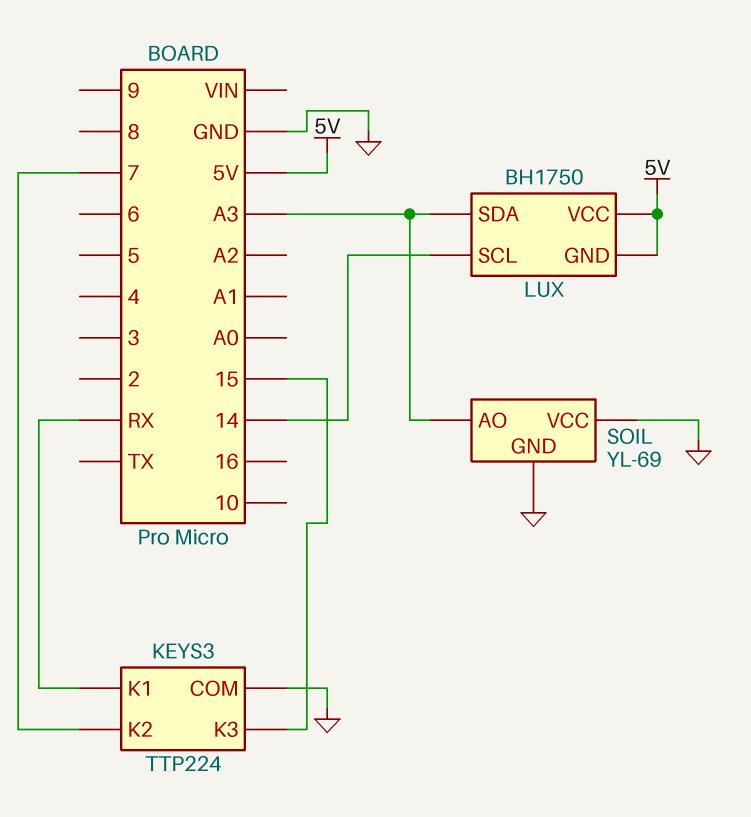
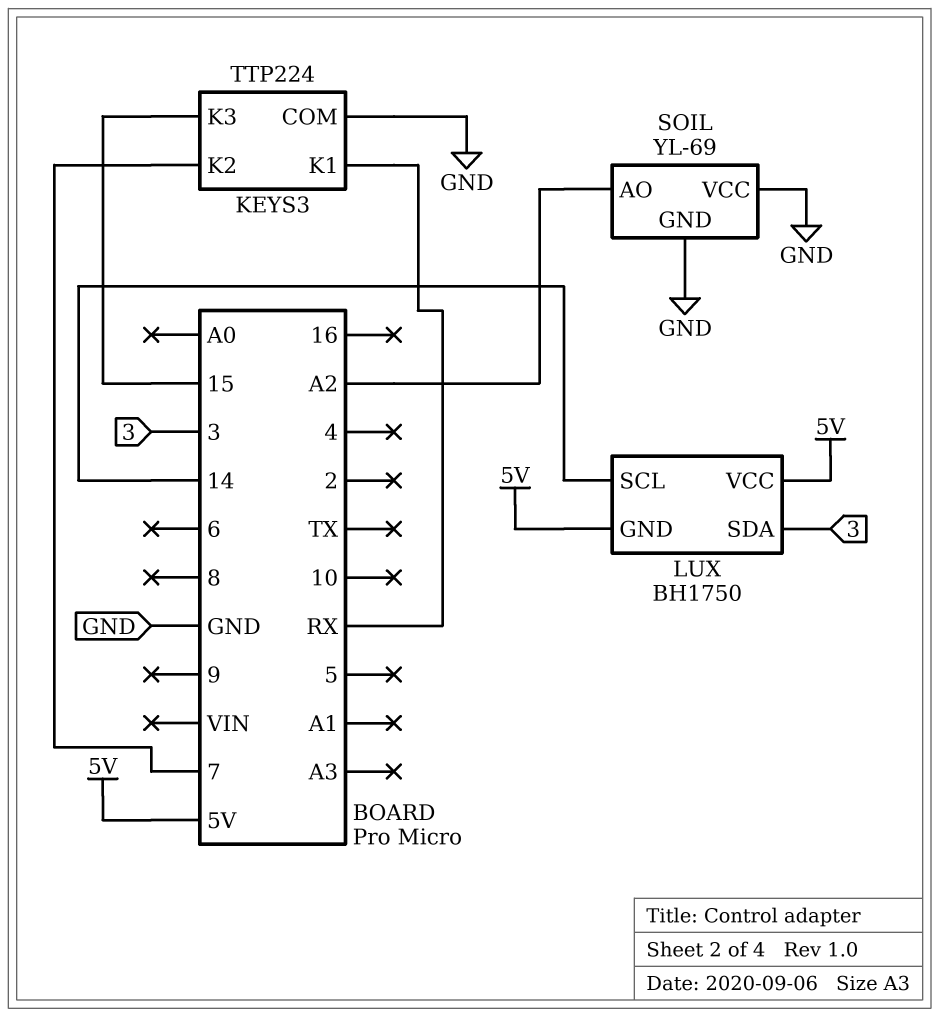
LUX pin SDA: A3 -> 3
SOIL pin AO: A3 -> A2

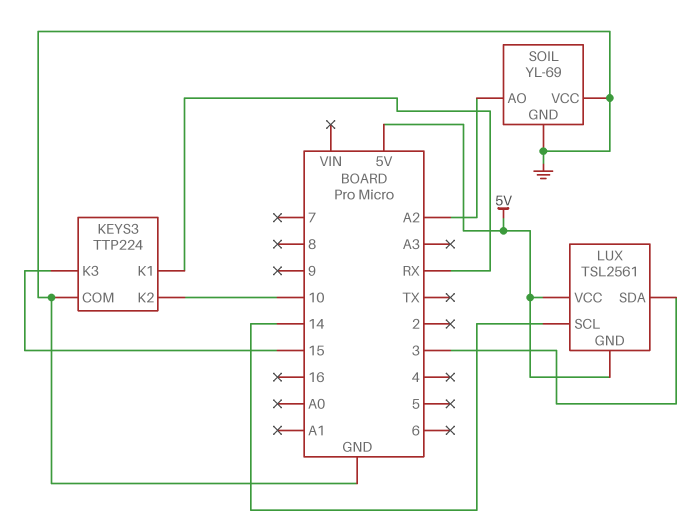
KEYS3 pin K2: 7 -> 10
LUX: BH1750 -> TSL2561

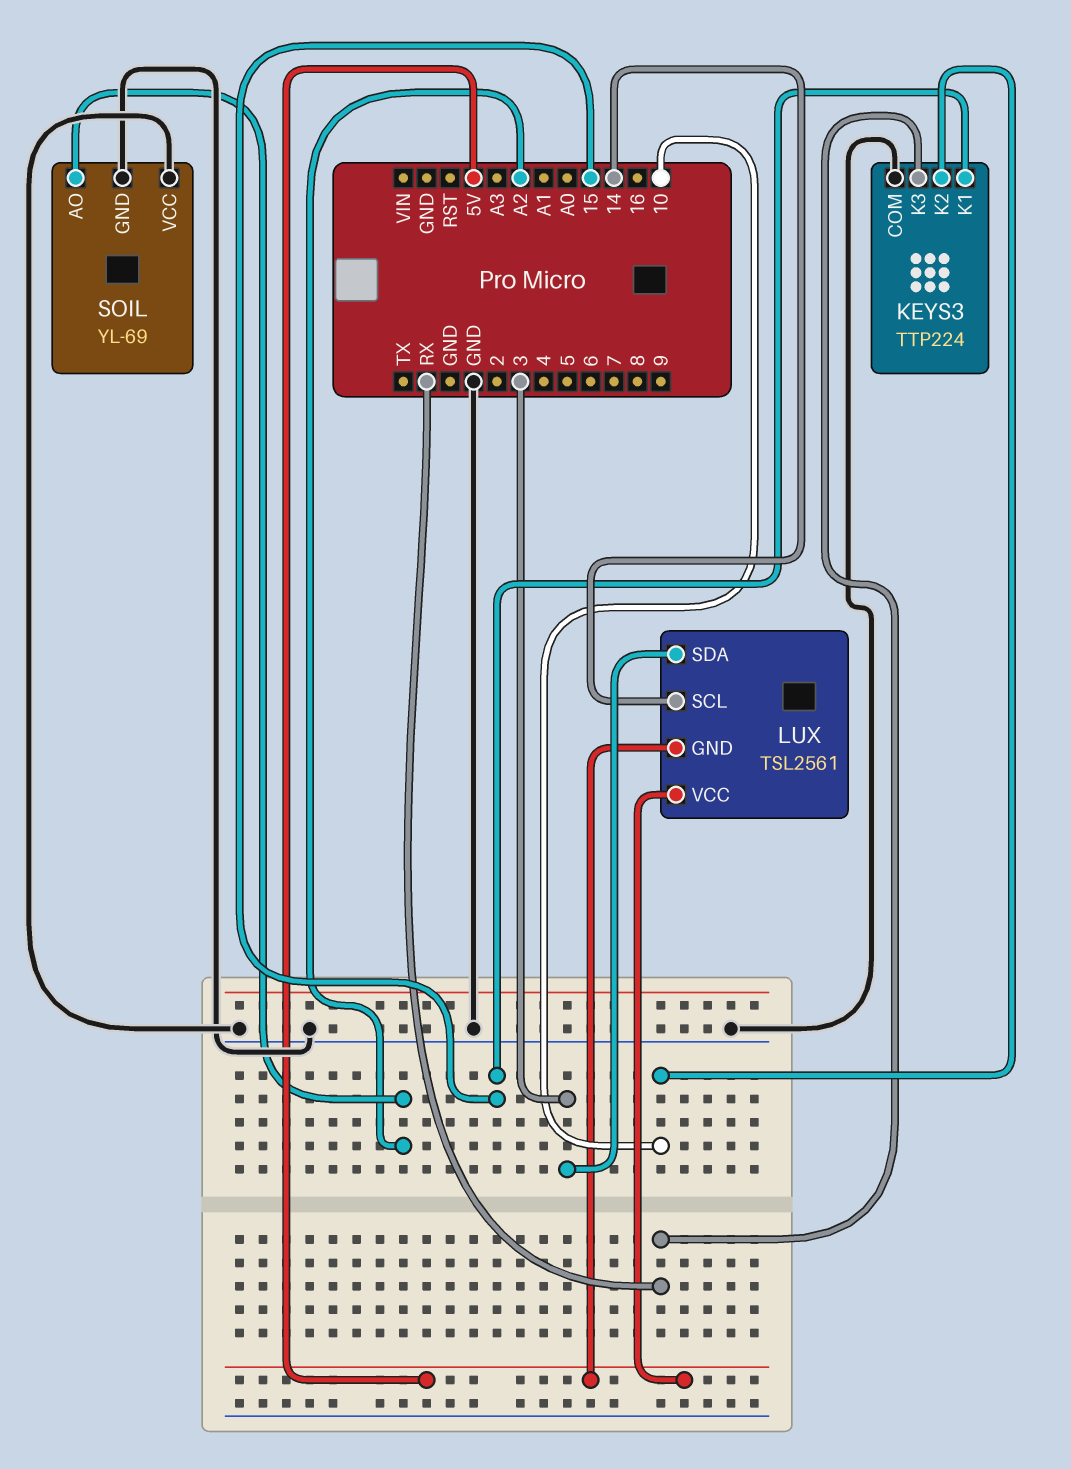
KEYS3 pin K1: RX -> 15
KEYS3 pin K3: 15 -> RX

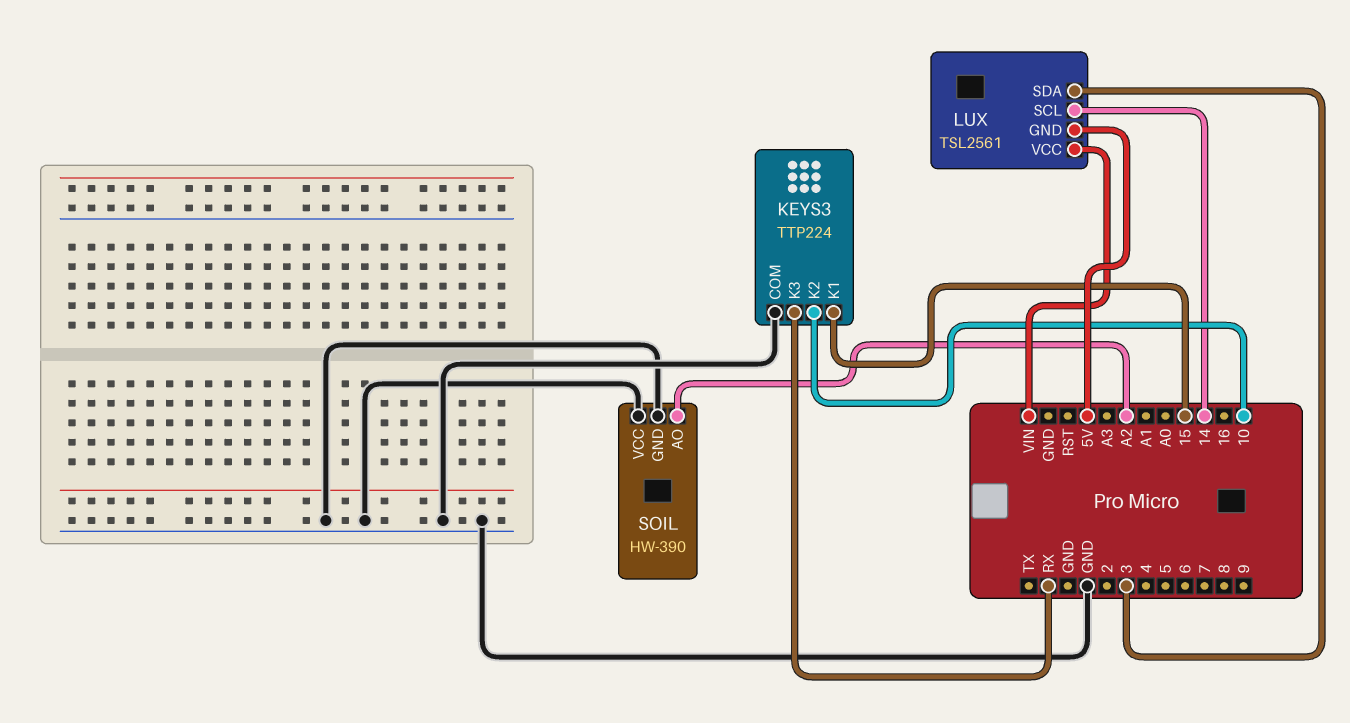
LUX pin VCC: 5V -> VIN
SOIL: YL-69 -> HW-390

